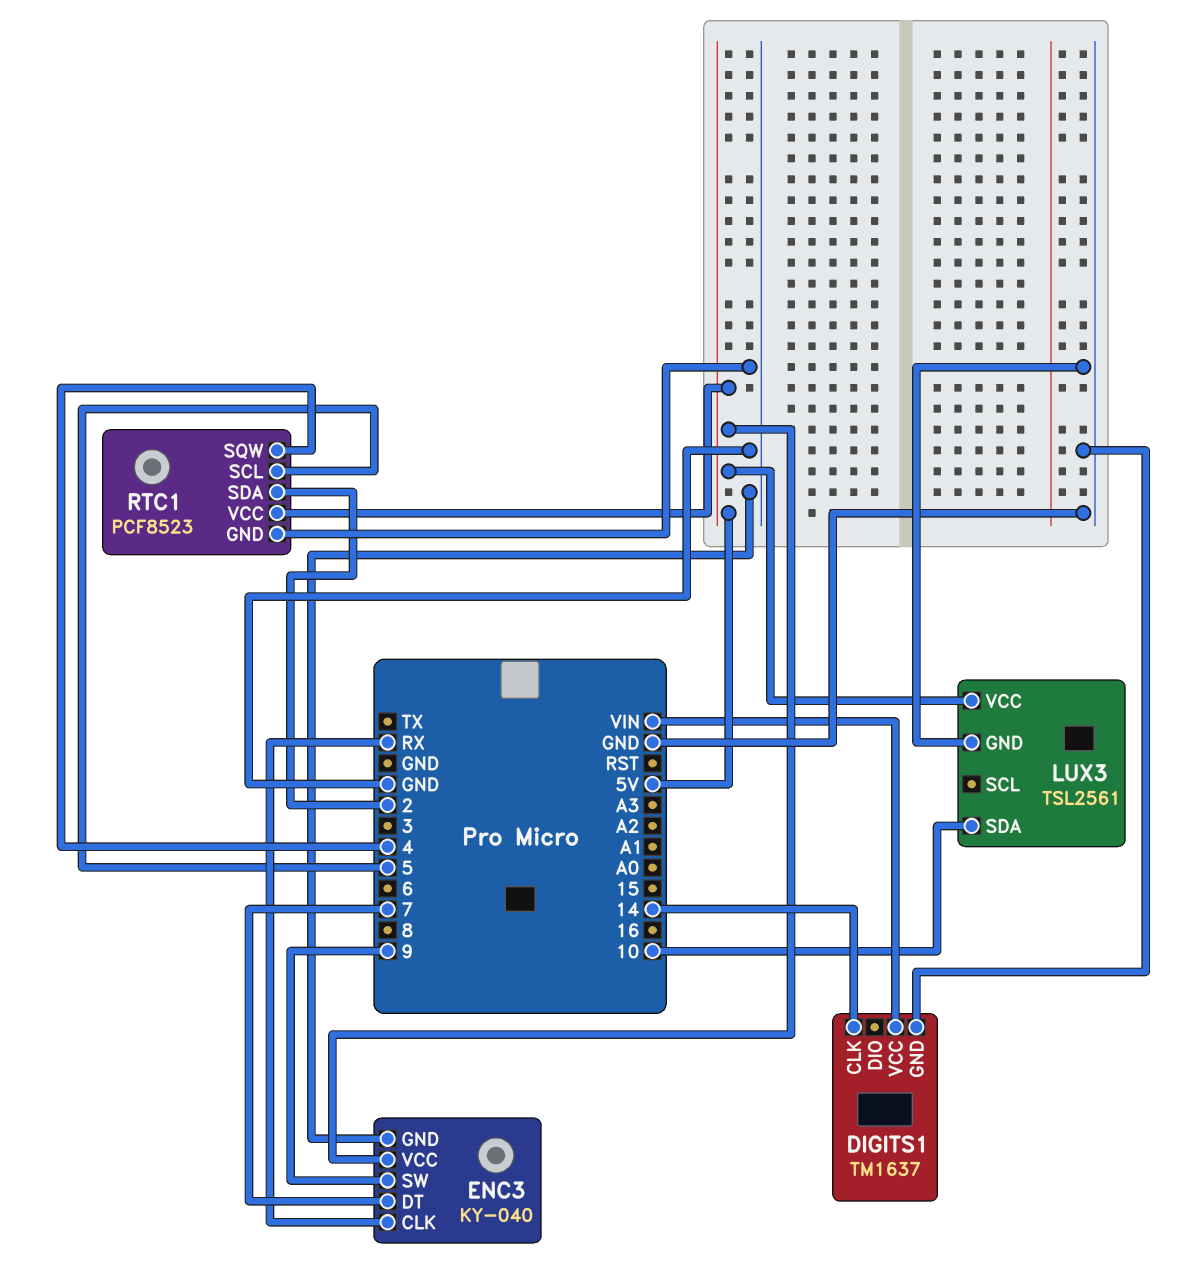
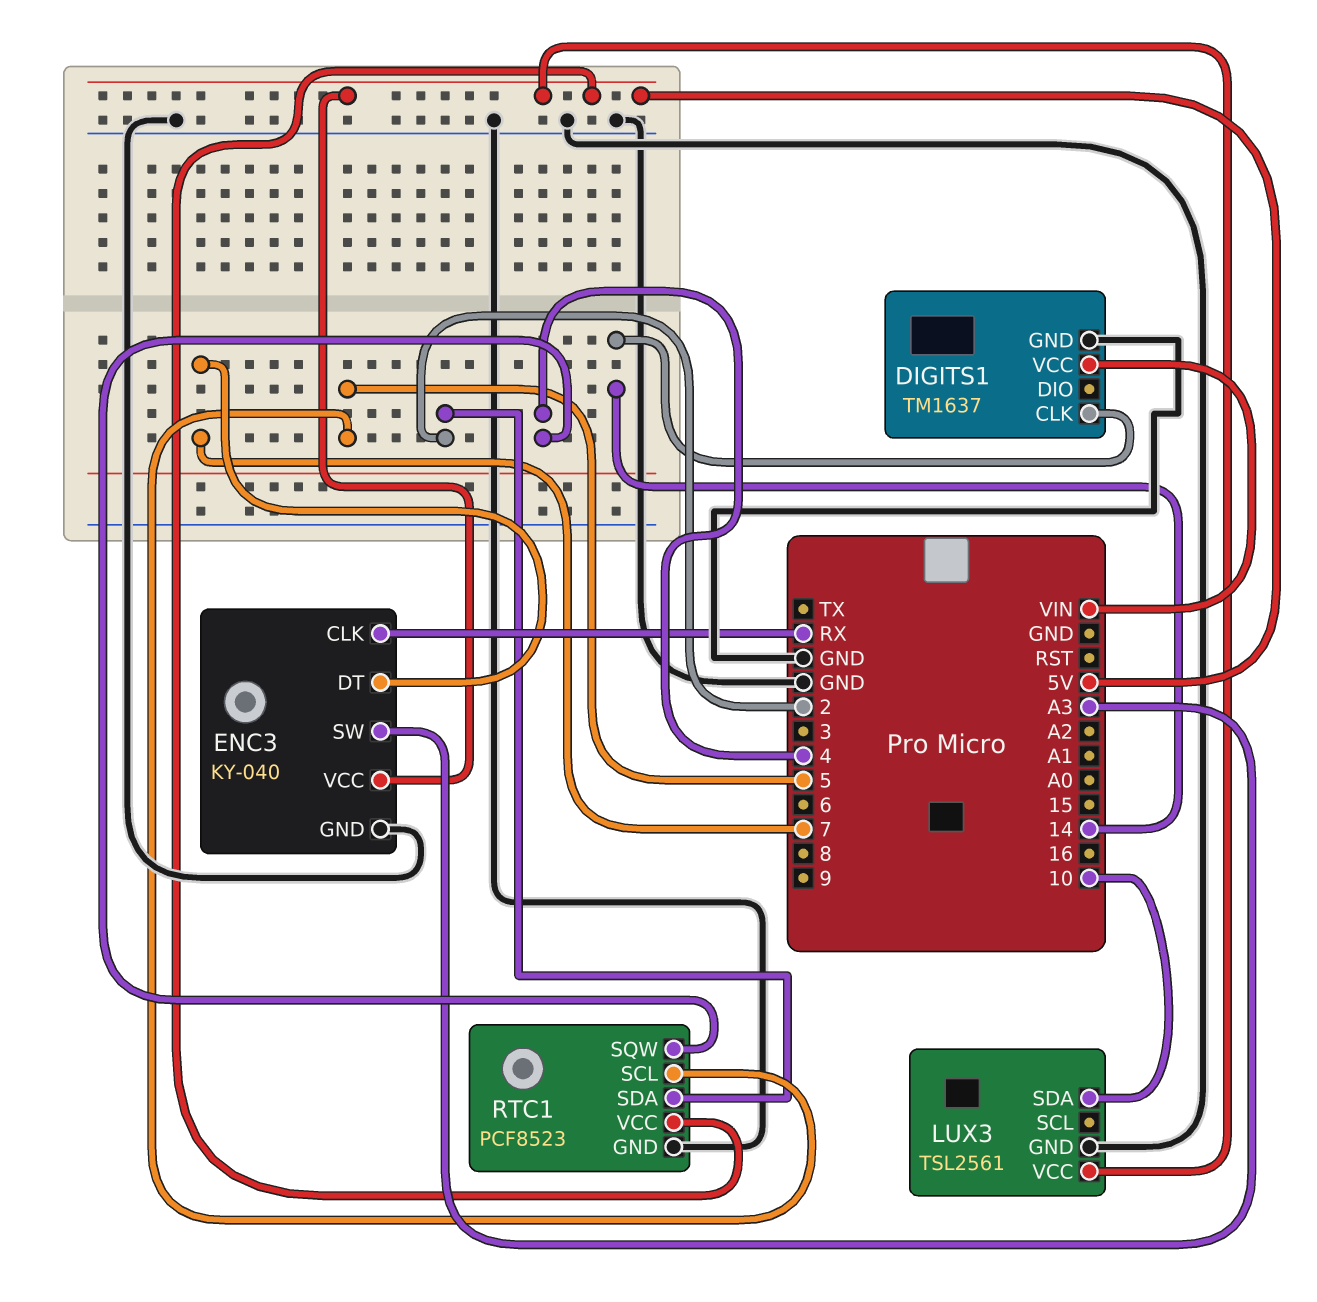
ENC3 pin SW: 9 -> A3

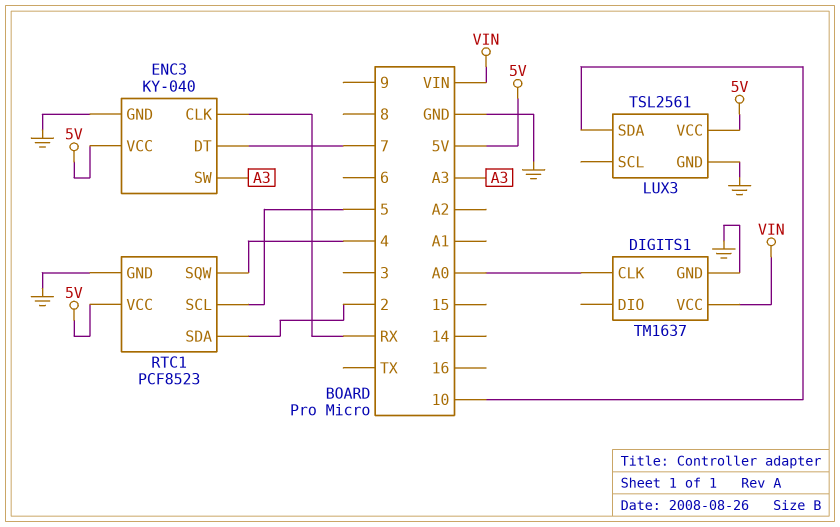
DIGITS1 pin CLK: 14 -> A0

